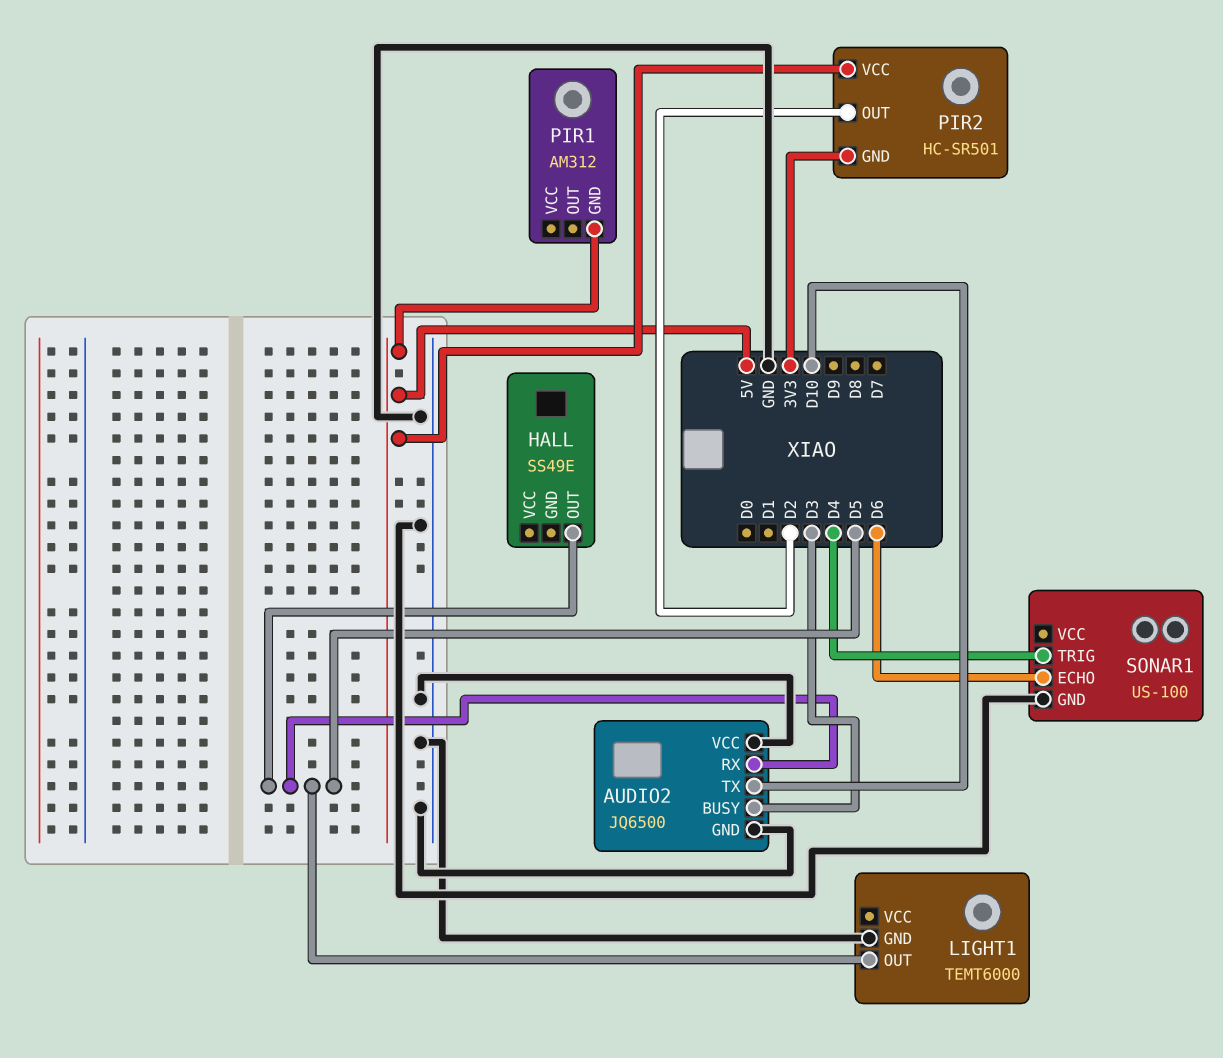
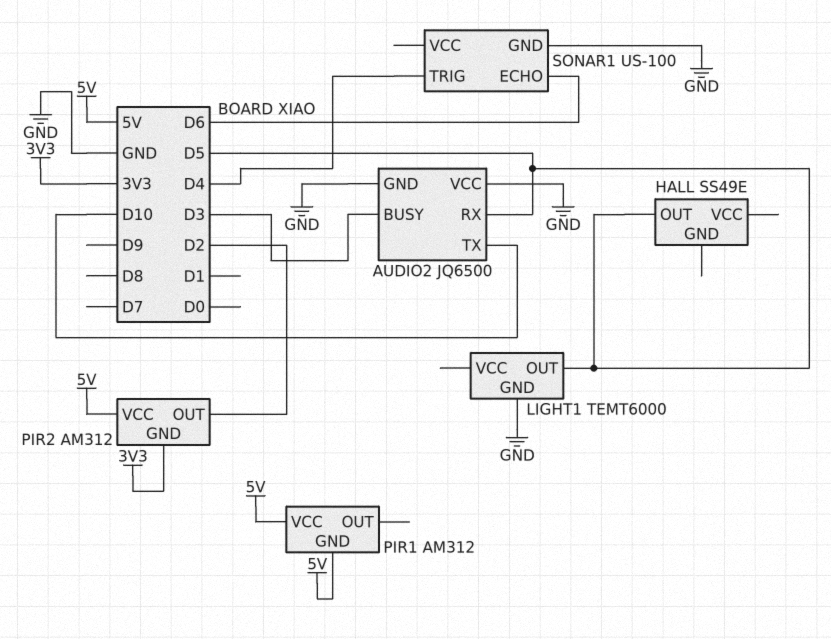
PIR1 pin VCC: none -> 5V
PIR2: HC-SR501 -> AM312

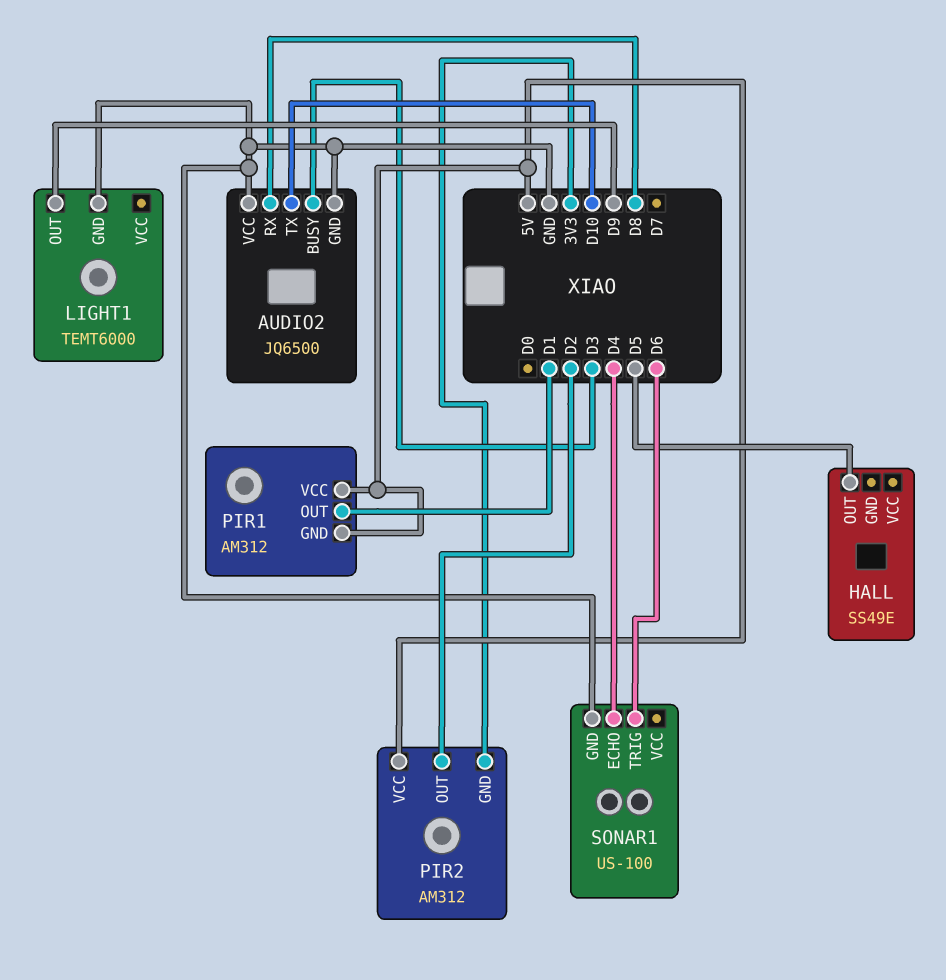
AUDIO2 pin RX: D5 -> D8
LIGHT1 pin OUT: D5 -> D9
PIR1 pin OUT: none -> D1
SONAR1 pin ECHO: D6 -> D4
SONAR1 pin TRIG: D4 -> D6

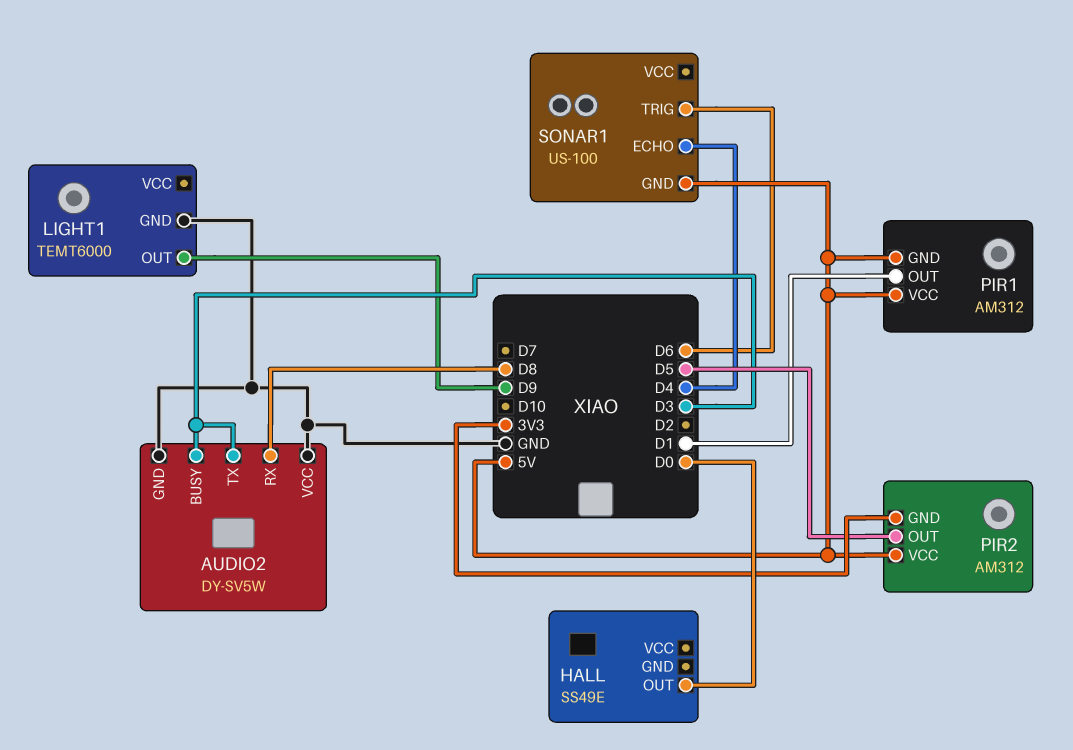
AUDIO2: JQ6500 -> DY-SV5W
AUDIO2 pin TX: D10 -> D3
HALL pin OUT: D5 -> D0
PIR2 pin OUT: D2 -> D5
SONAR1 pin GND: GND -> 5V

